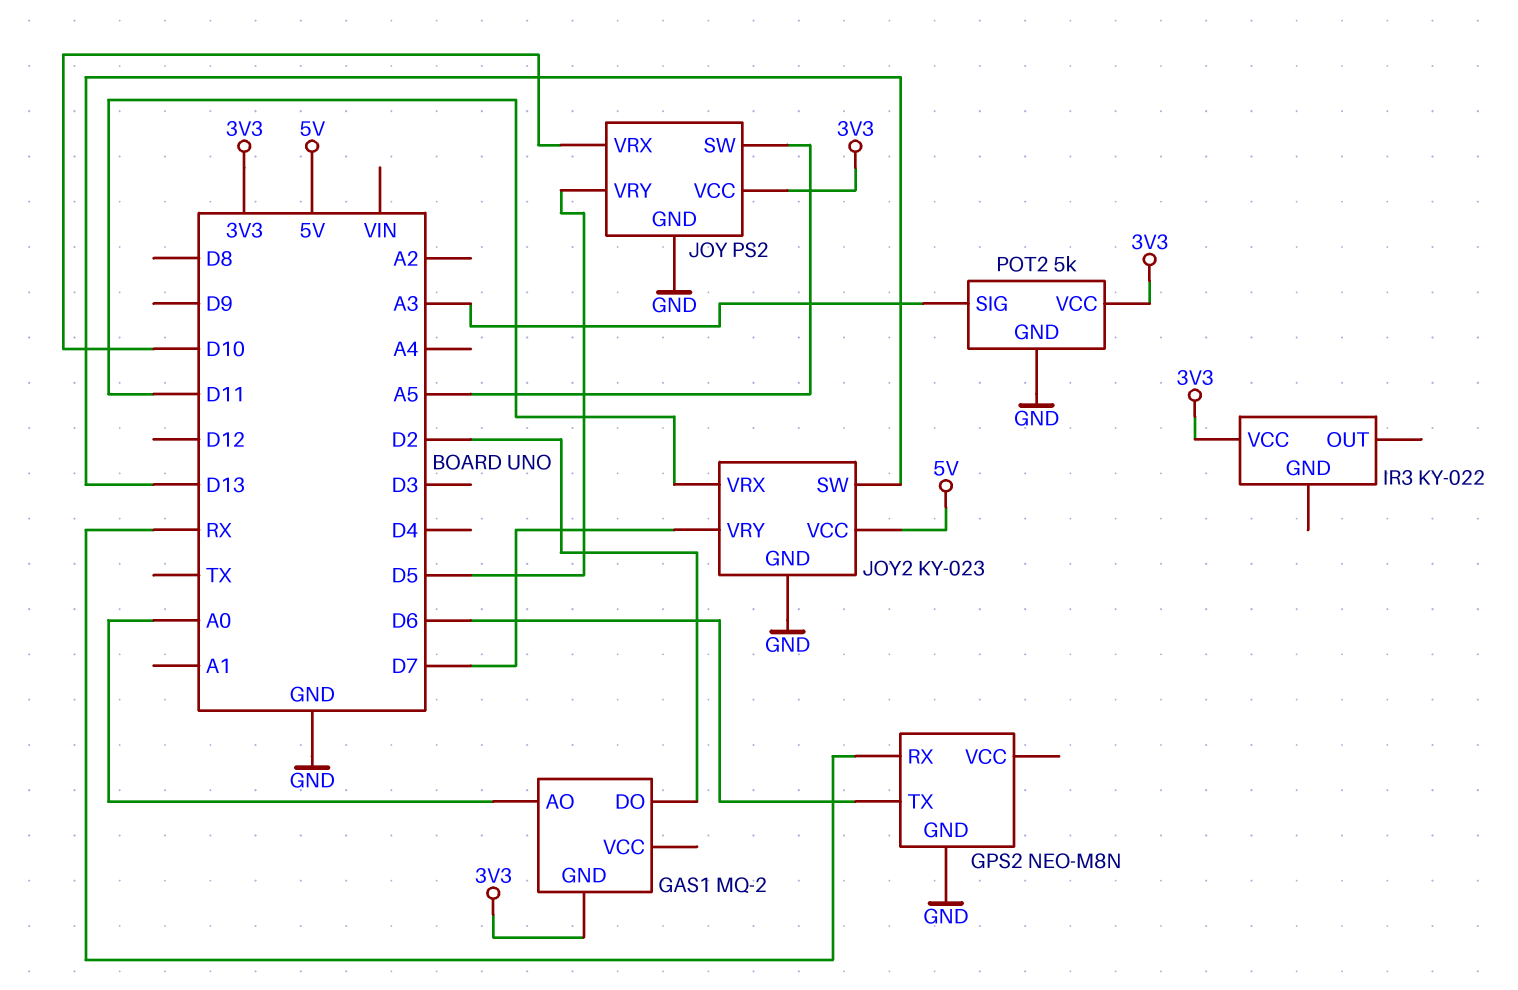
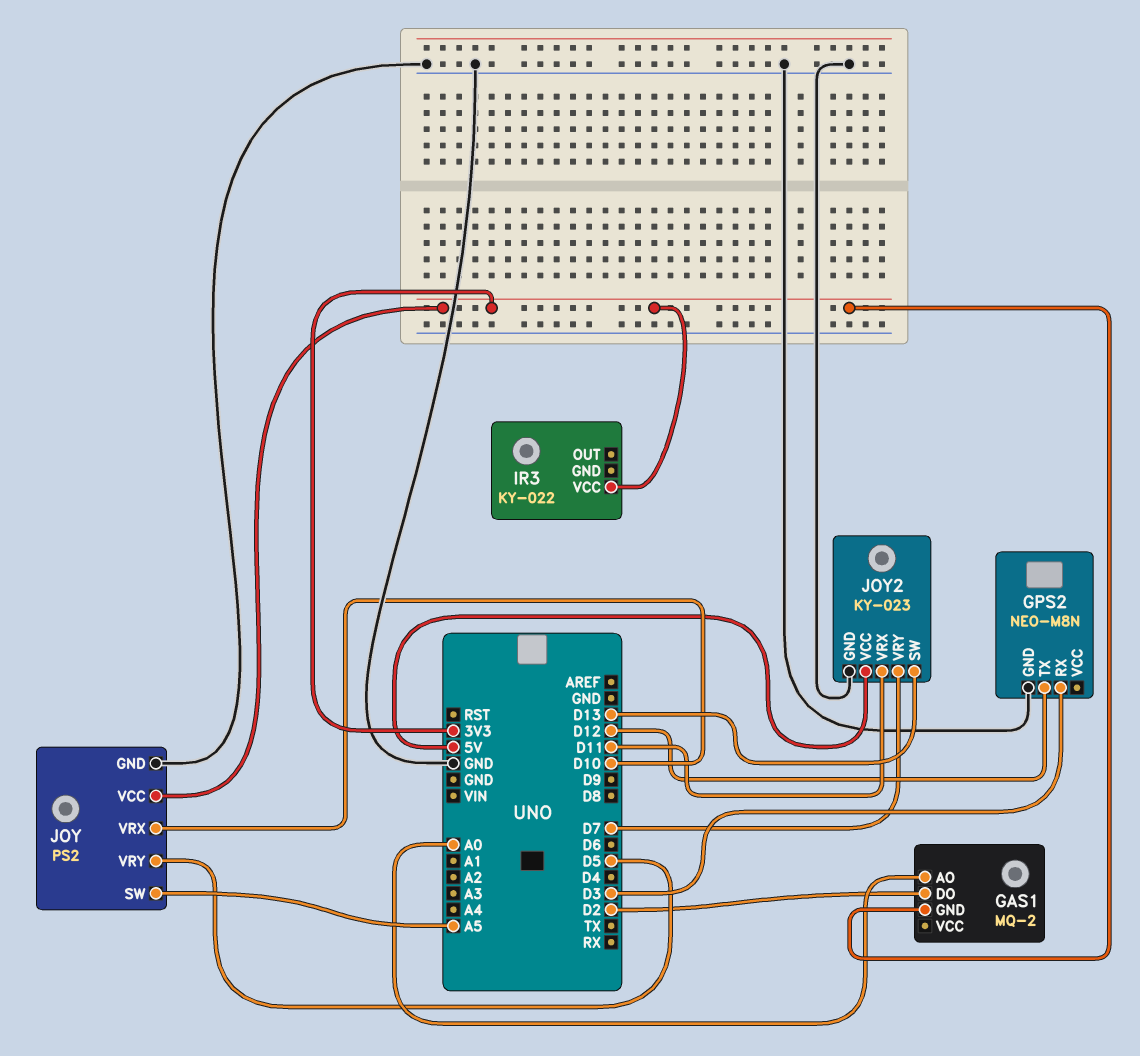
GPS2 pin RX: RX -> D3
GPS2 pin TX: D6 -> D12
POT2: 5k -> none
POT2 pin GND: GND -> none
POT2 pin SIG: A3 -> none
POT2 pin VCC: 3V3 -> none

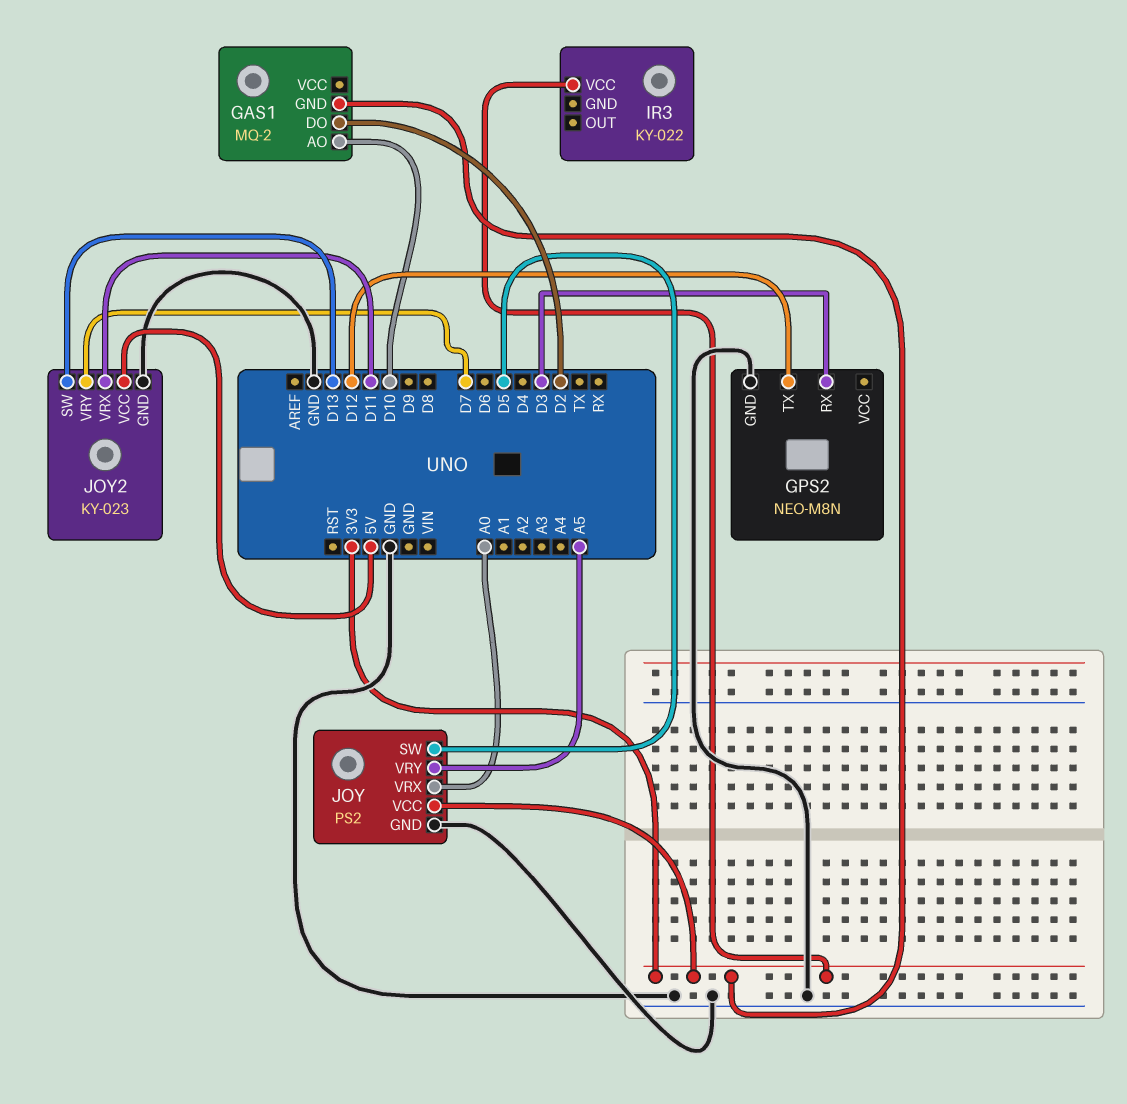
GAS1 pin AO: A0 -> D10
JOY pin SW: A5 -> D5
JOY pin VRX: D10 -> A0
JOY pin VRY: D5 -> A5

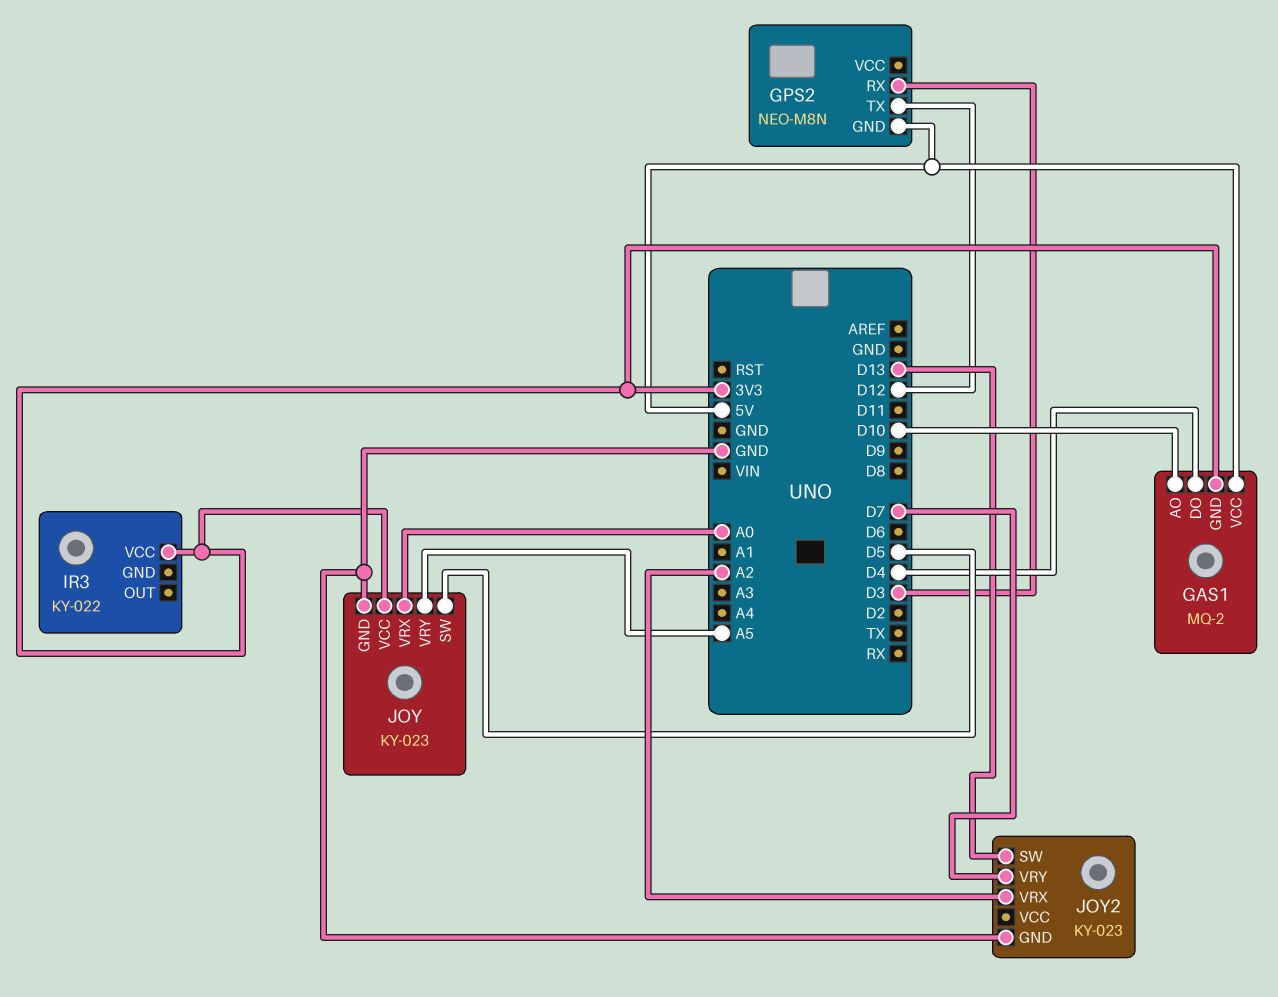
GAS1 pin DO: D2 -> D4
GAS1 pin VCC: none -> 5V
GPS2 pin GND: GND -> 5V
JOY: PS2 -> KY-023
JOY2 pin VCC: 5V -> none
JOY2 pin VRX: D11 -> A2

